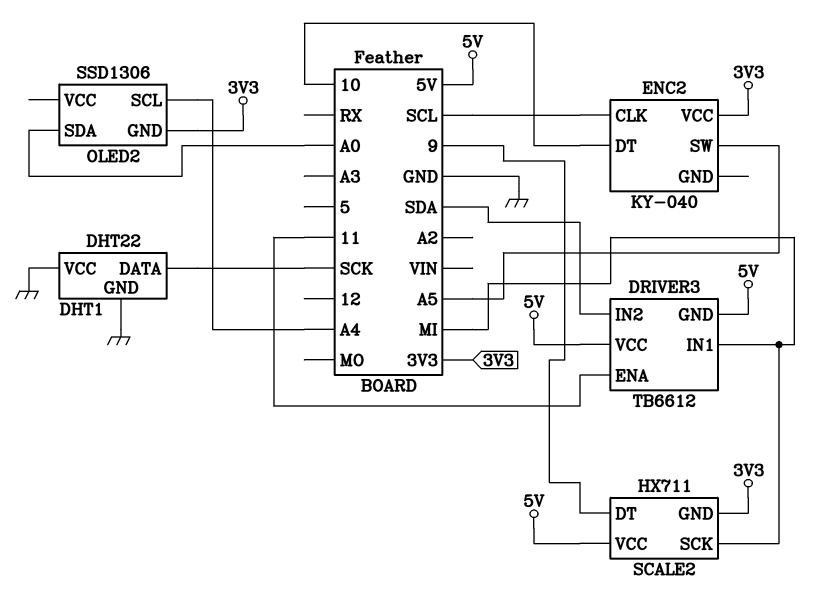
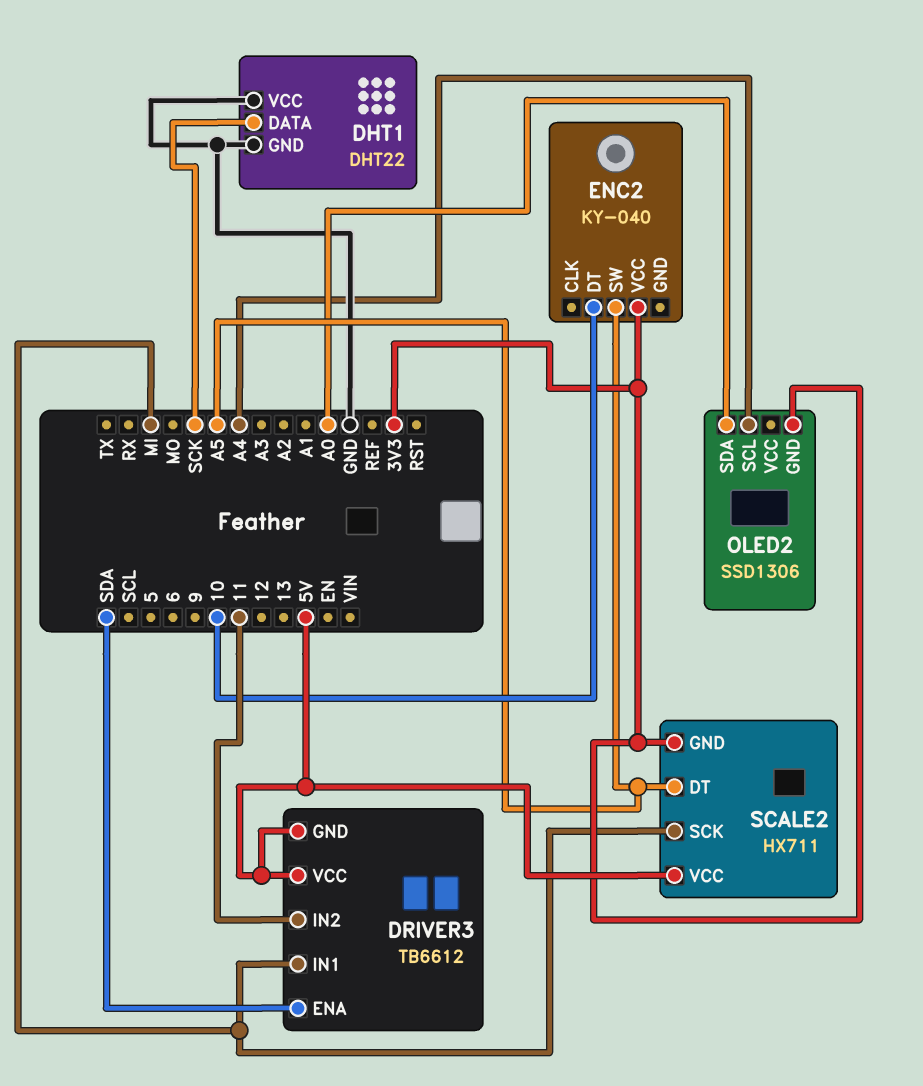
DRIVER3 pin ENA: 11 -> SDA
DRIVER3 pin IN2: SDA -> 11
ENC2 pin CLK: SCL -> none
SCALE2 pin DT: 9 -> A5

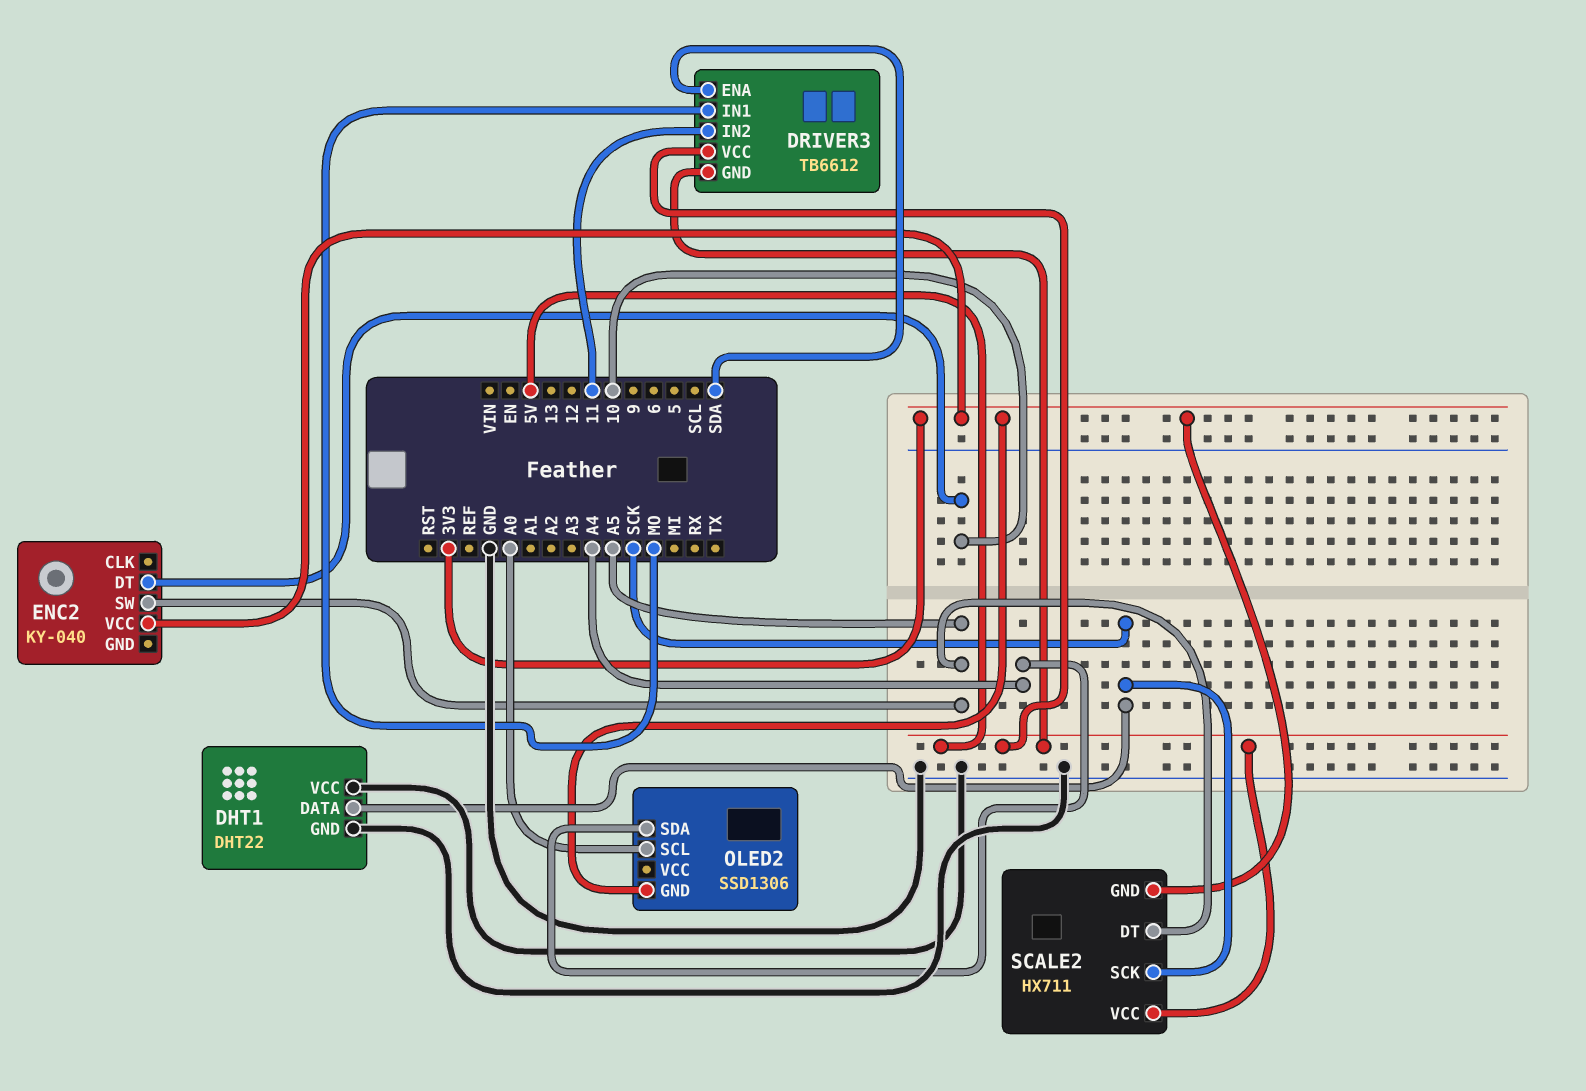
DRIVER3 pin IN1: MI -> MO
OLED2 pin SCL: A4 -> A0
OLED2 pin SDA: A0 -> A4
SCALE2 pin SCK: MI -> SCK

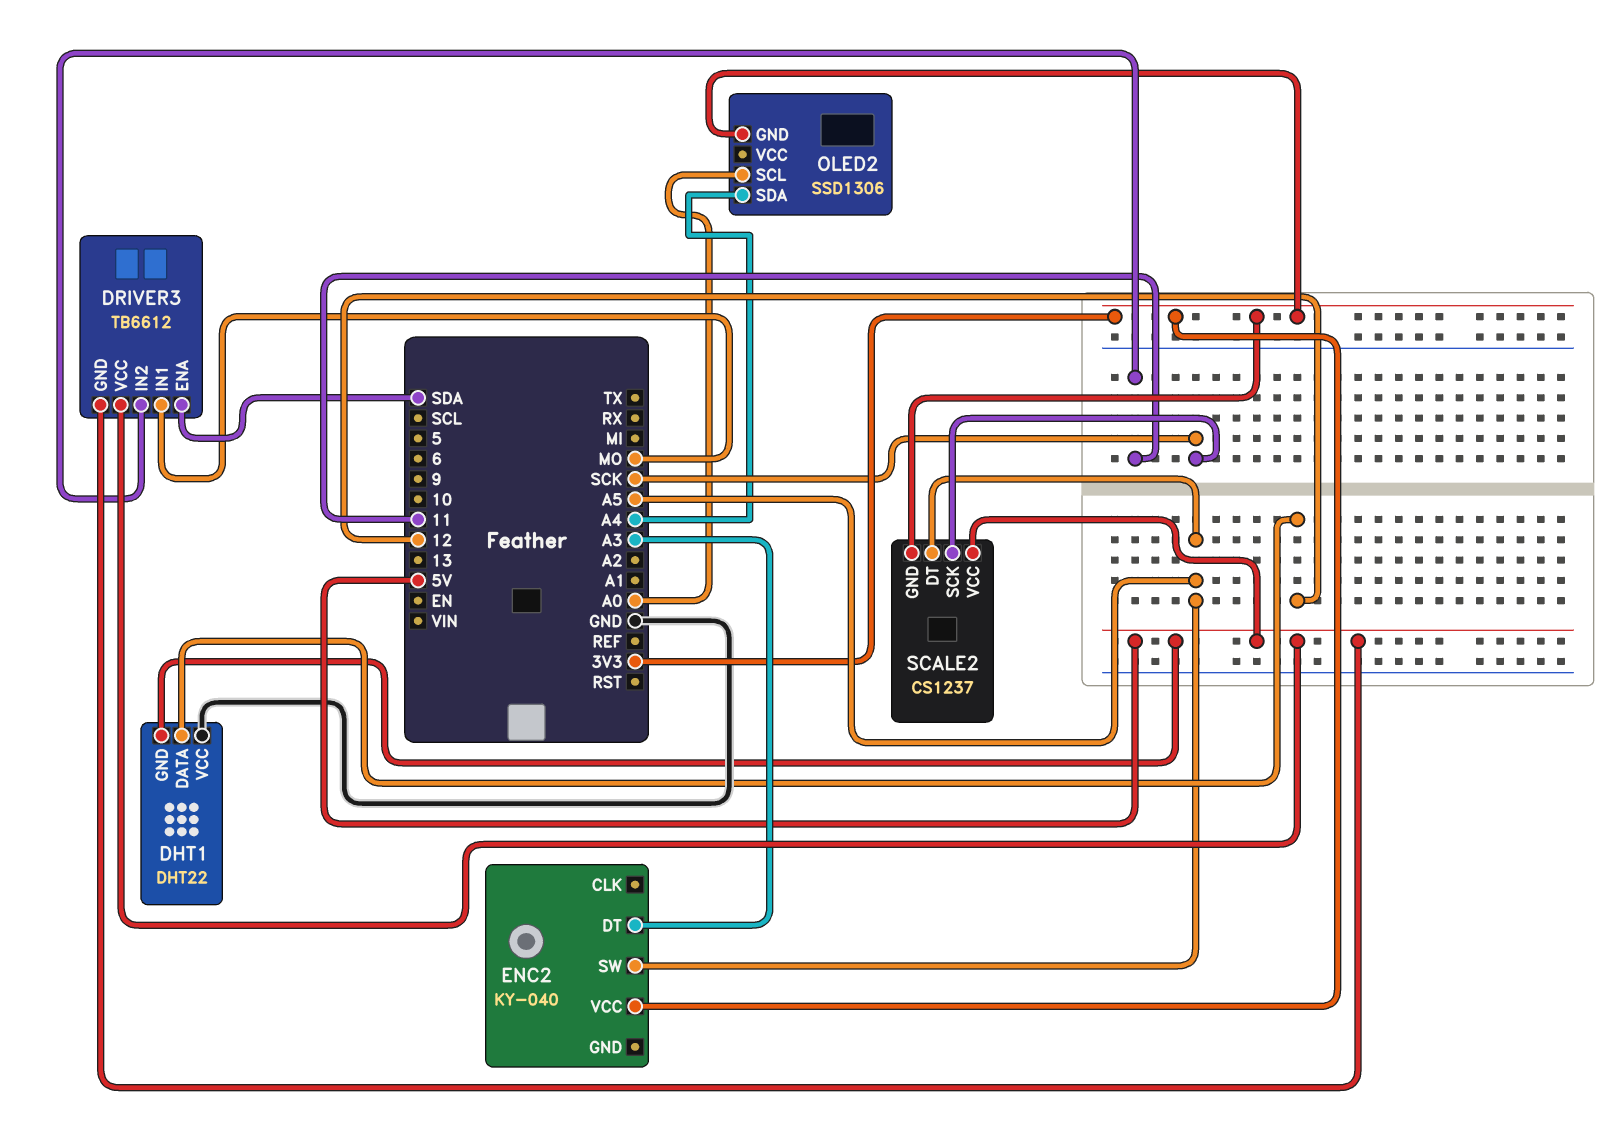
DHT1 pin DATA: SCK -> 12
DHT1 pin GND: GND -> 5V
ENC2 pin DT: 10 -> A3
SCALE2: HX711 -> CS1237

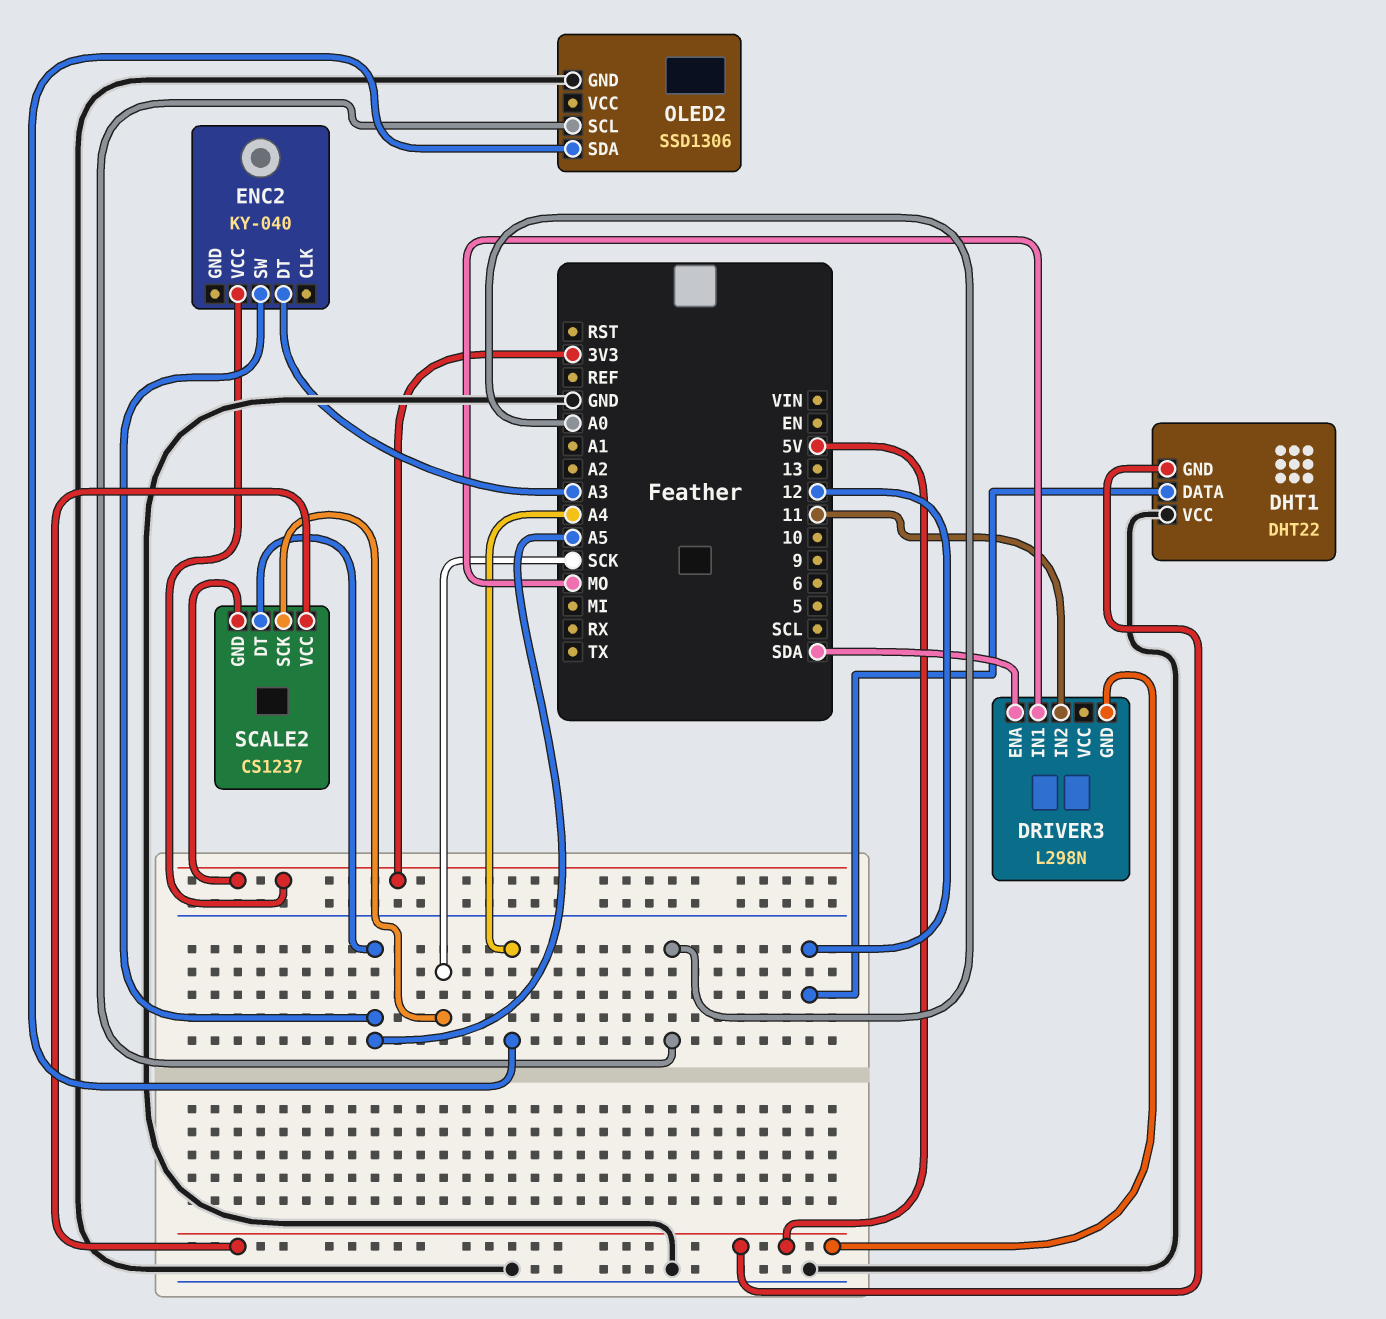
DRIVER3: TB6612 -> L298N
DRIVER3 pin VCC: 5V -> none
OLED2 pin GND: 3V3 -> GND

